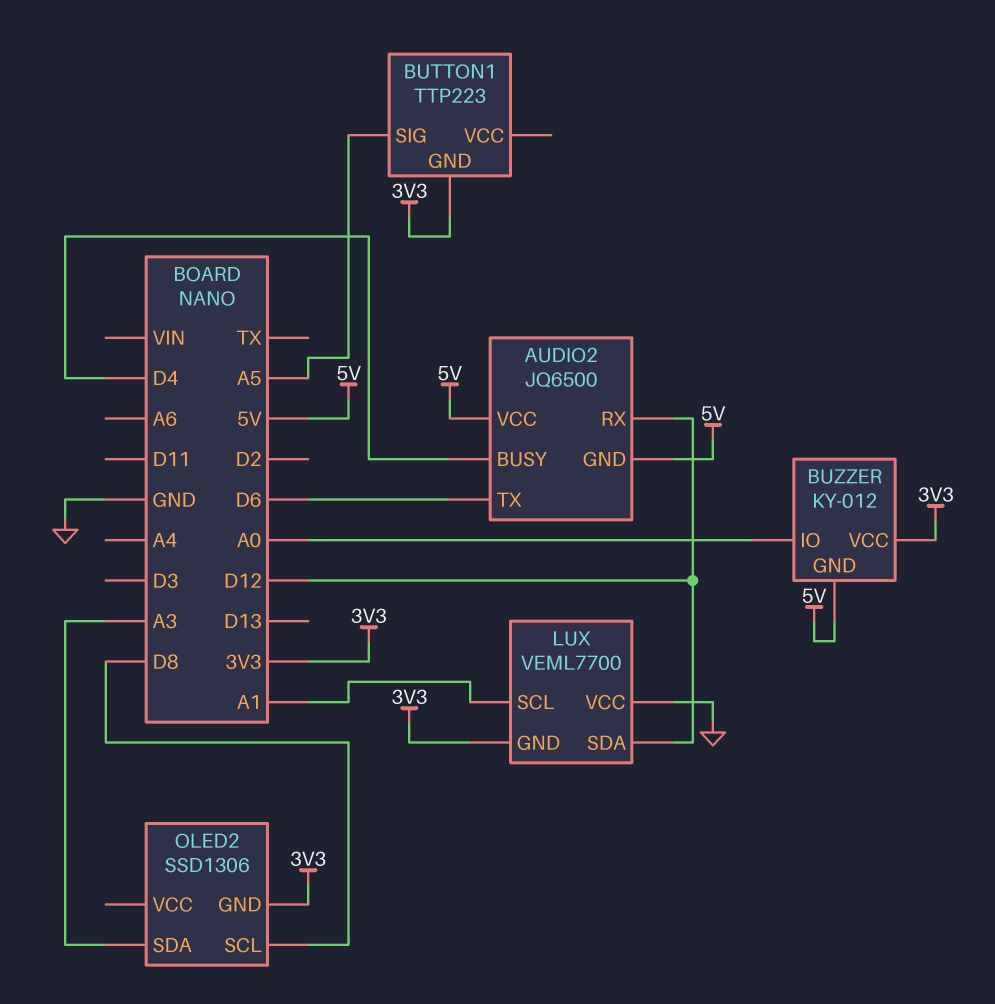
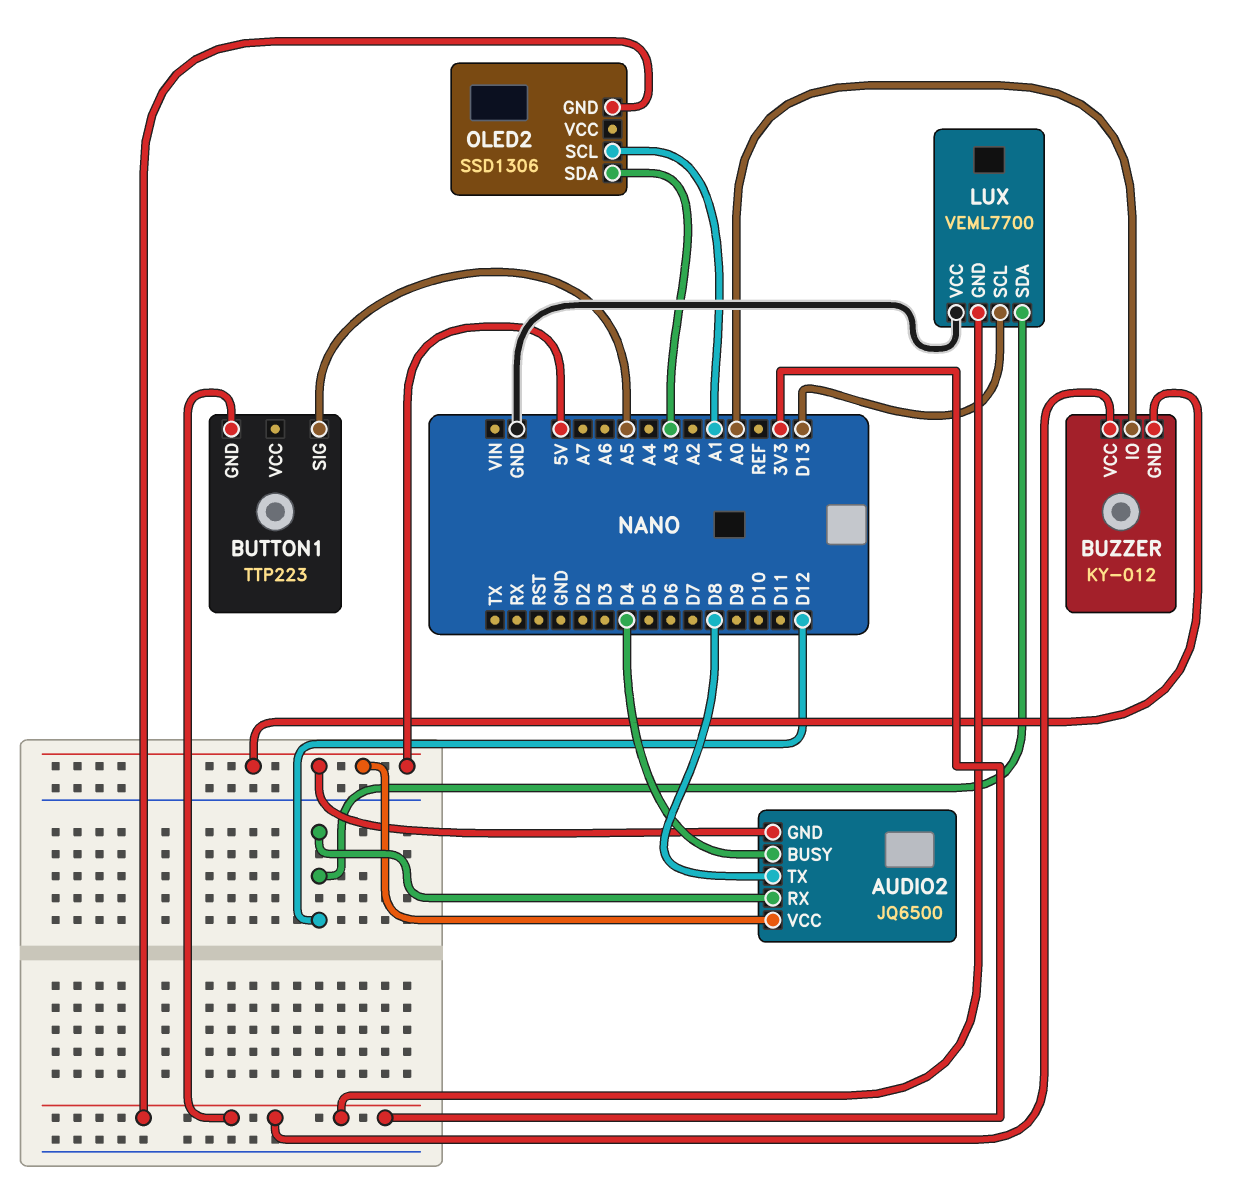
AUDIO2 pin TX: D6 -> D8
LUX pin SCL: A1 -> D13
OLED2 pin SCL: D8 -> A1

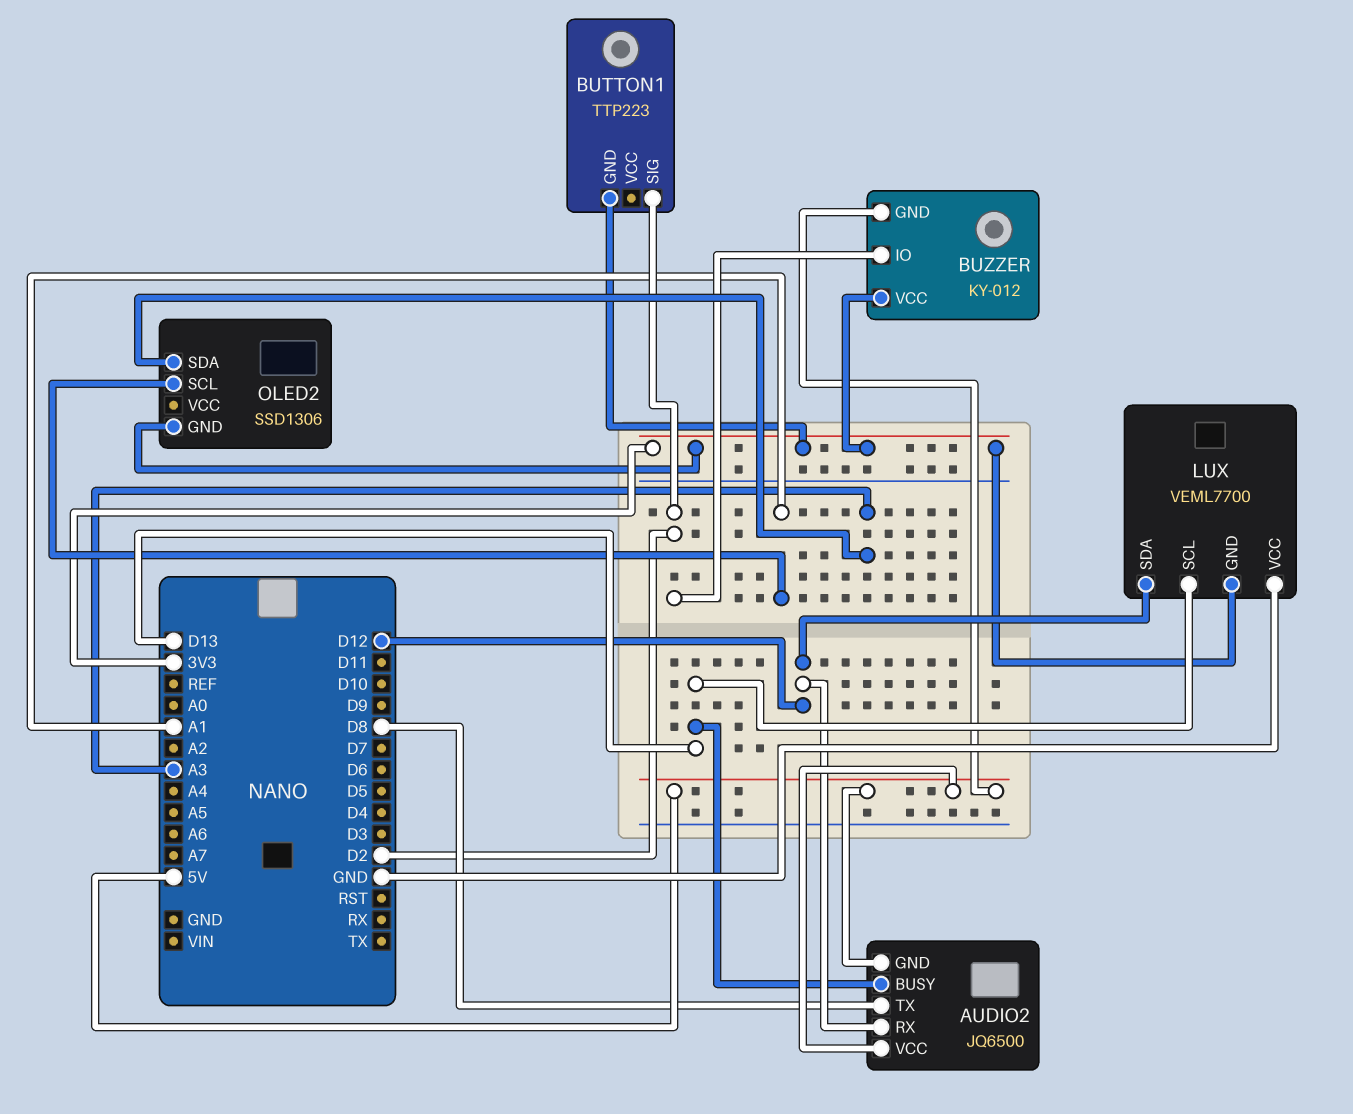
AUDIO2 pin BUSY: D4 -> D13
BUTTON1 pin SIG: A5 -> D2
BUZZER pin IO: A0 -> D2

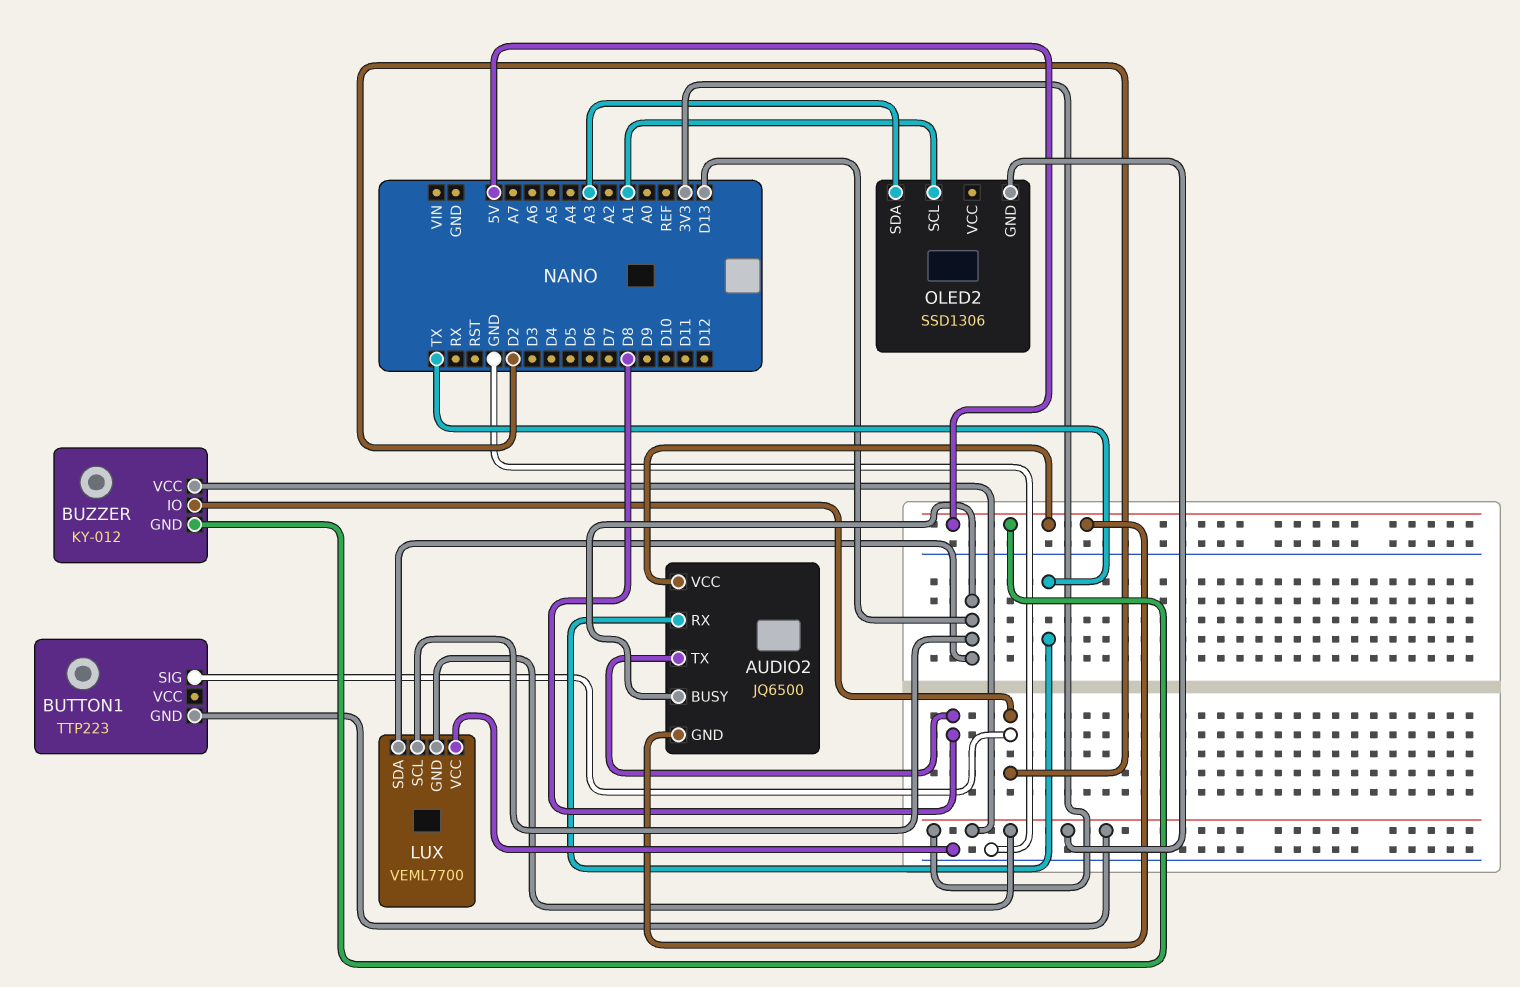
AUDIO2 pin RX: D12 -> TX
LUX pin SDA: D12 -> D13

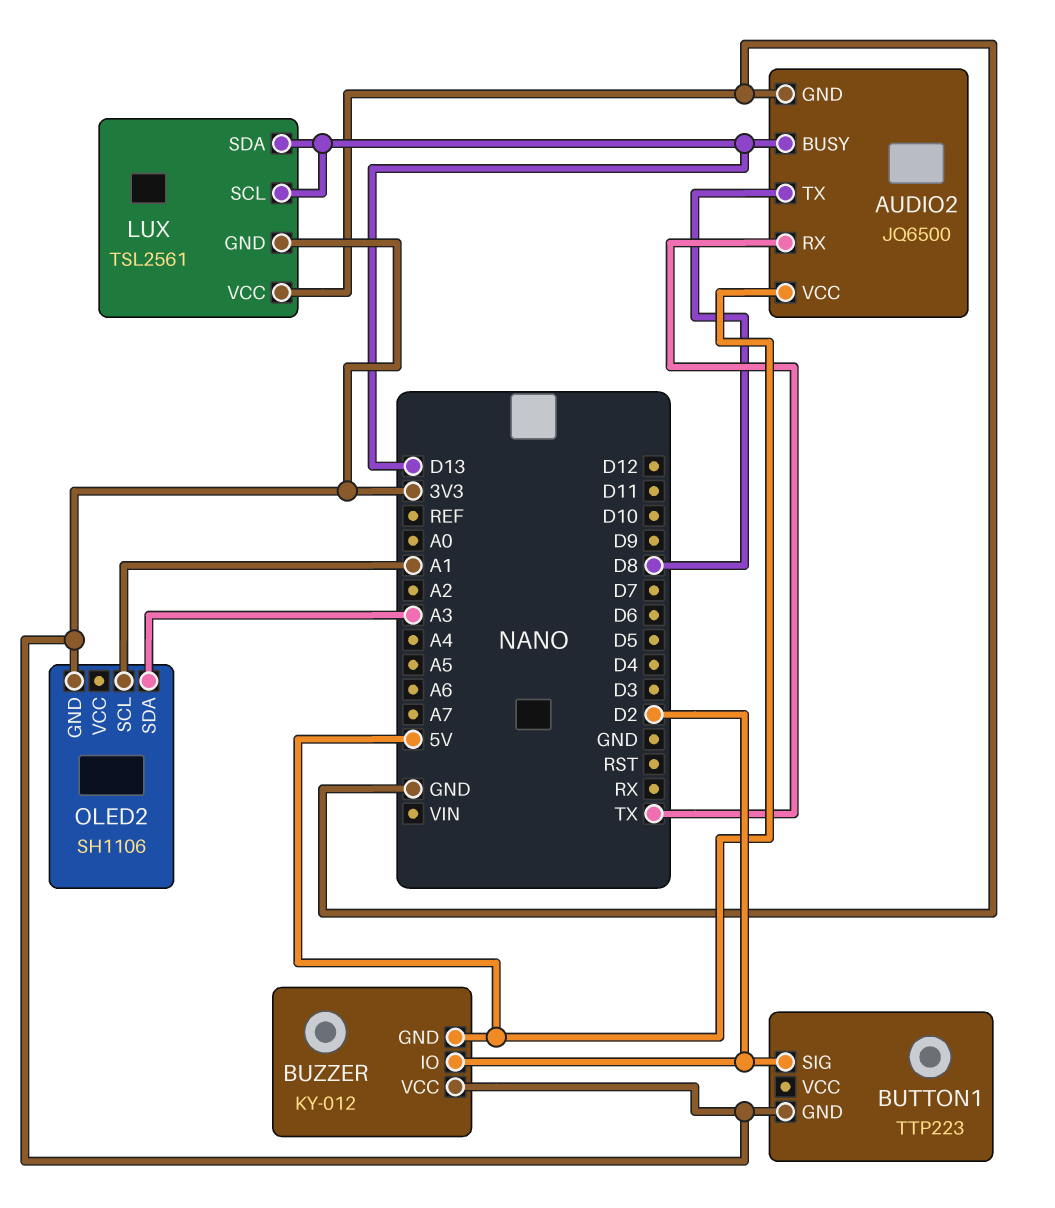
AUDIO2 pin GND: 5V -> GND
LUX: VEML7700 -> TSL2561
OLED2: SSD1306 -> SH1106

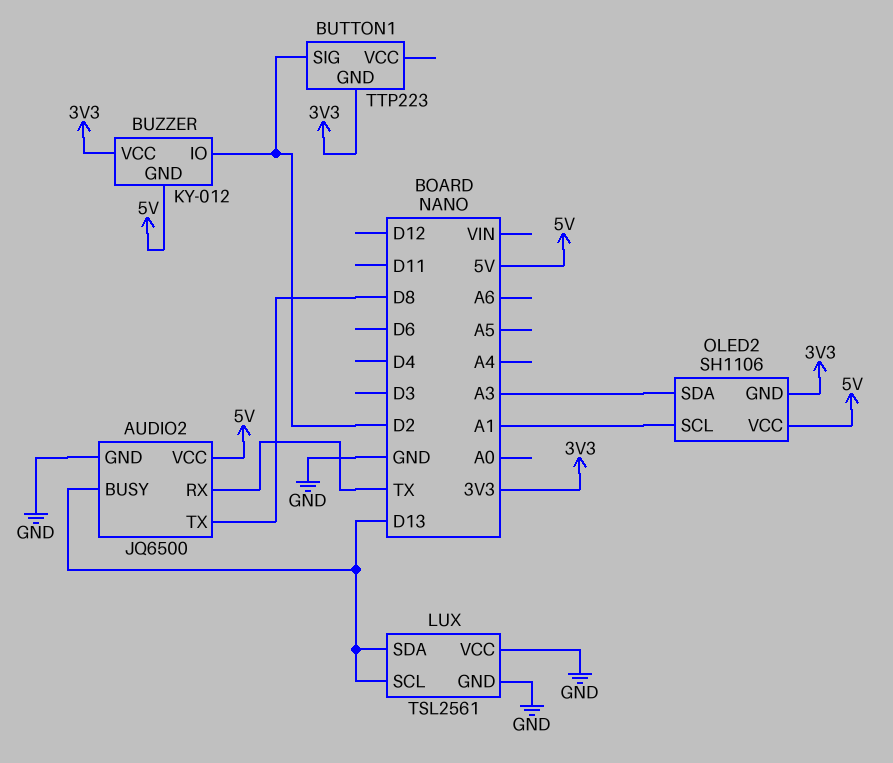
LUX pin GND: 3V3 -> GND
OLED2 pin VCC: none -> 5V

